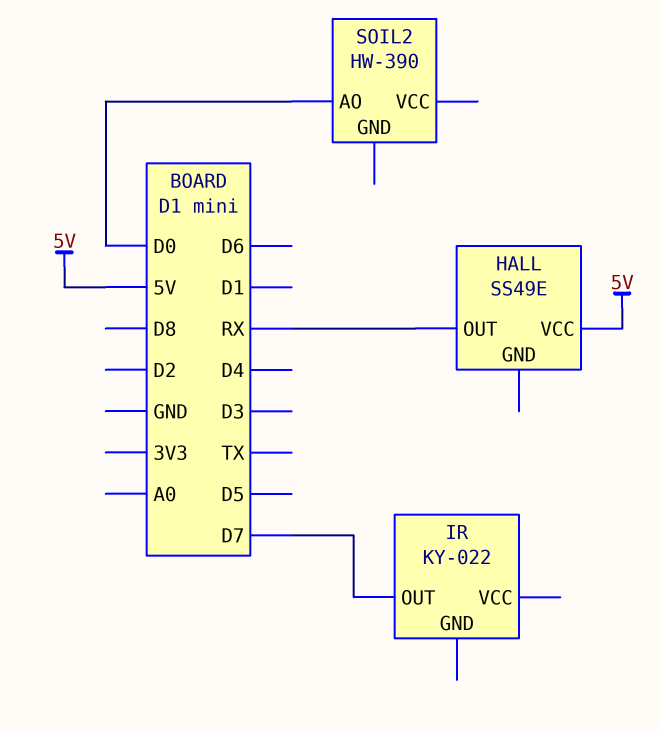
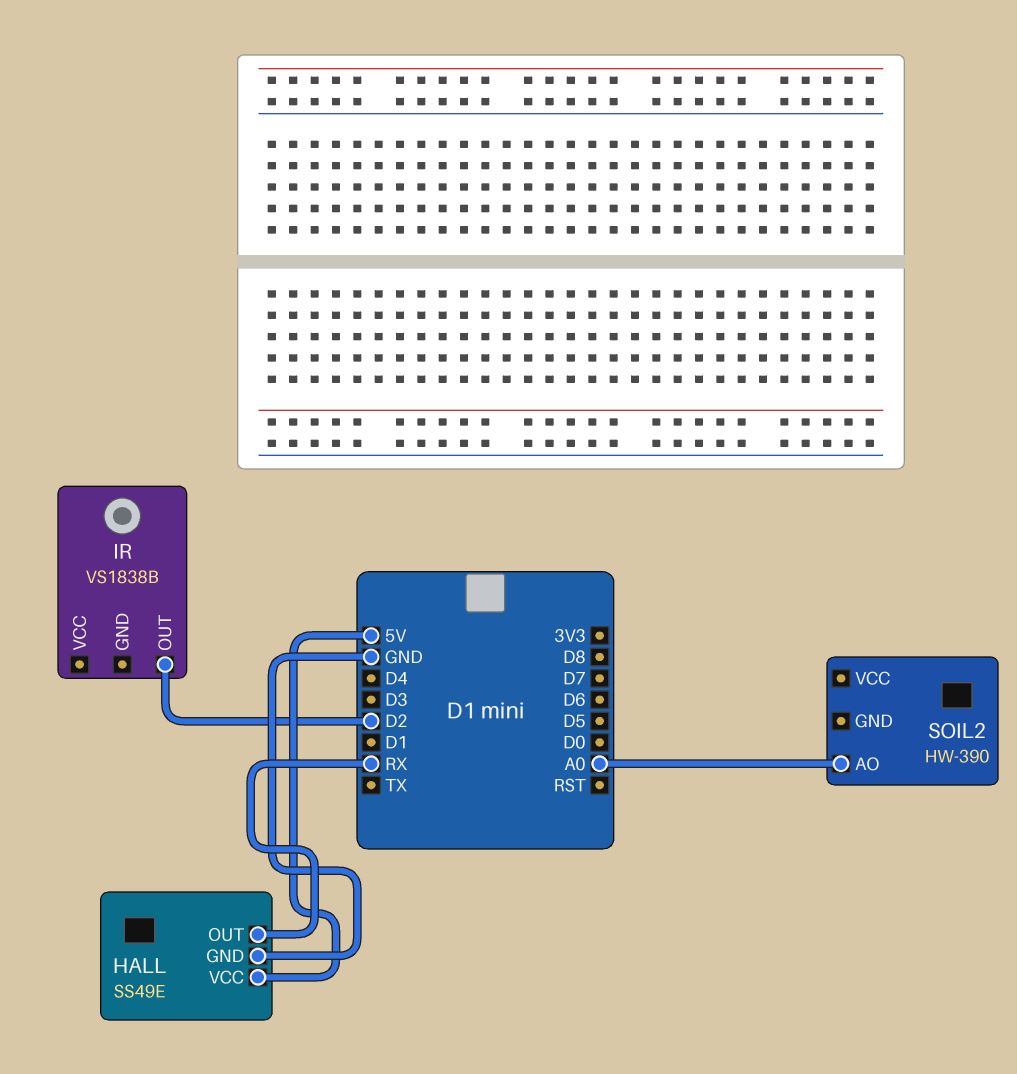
HALL pin GND: none -> GND
IR: KY-022 -> VS1838B
IR pin OUT: D7 -> D2
SOIL2 pin AO: D0 -> A0

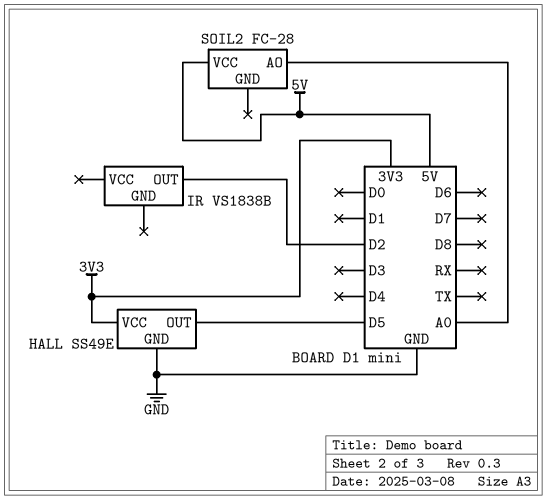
HALL pin OUT: RX -> D5
HALL pin VCC: 5V -> 3V3
SOIL2: HW-390 -> FC-28
SOIL2 pin VCC: none -> 5V

